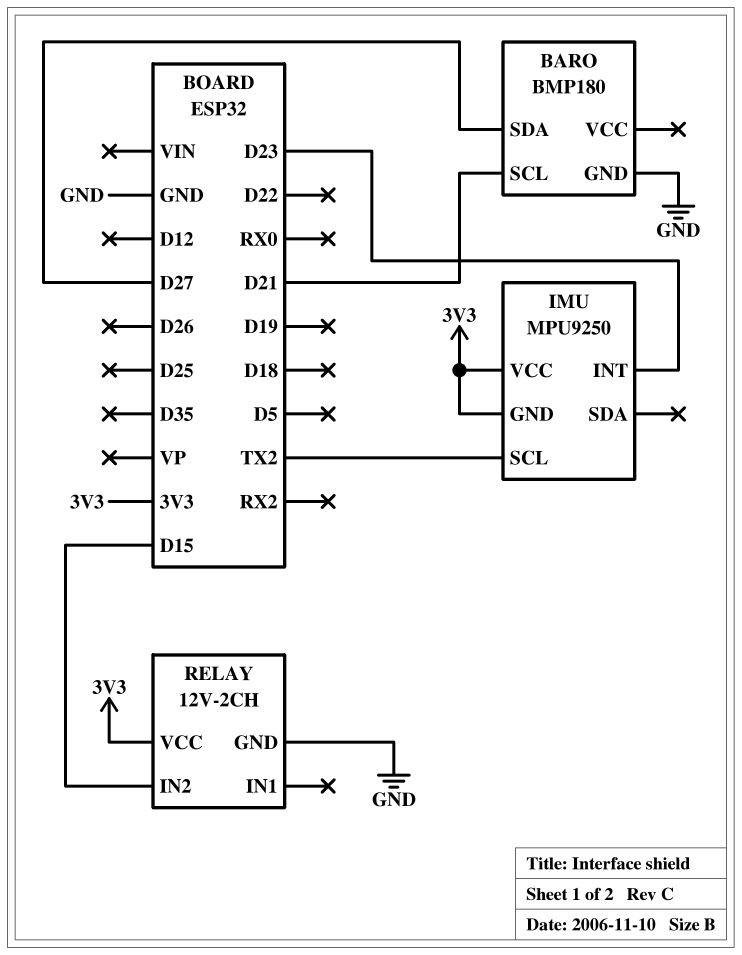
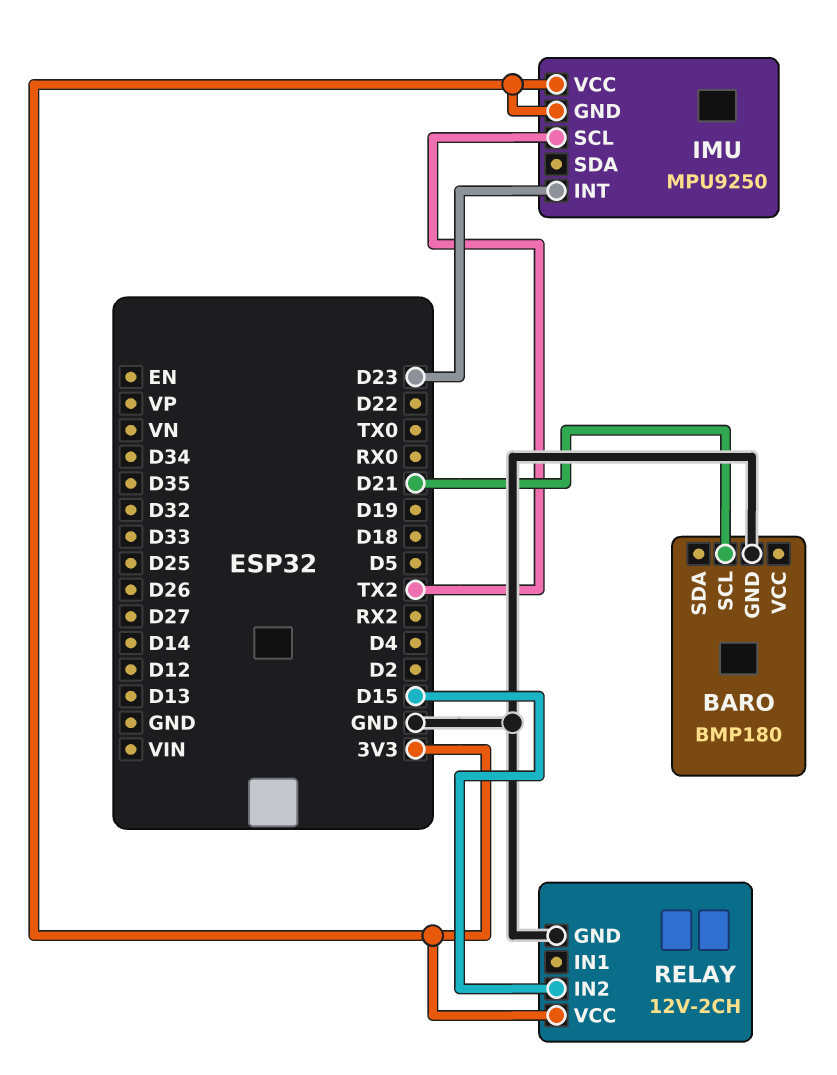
BARO pin SDA: D27 -> none

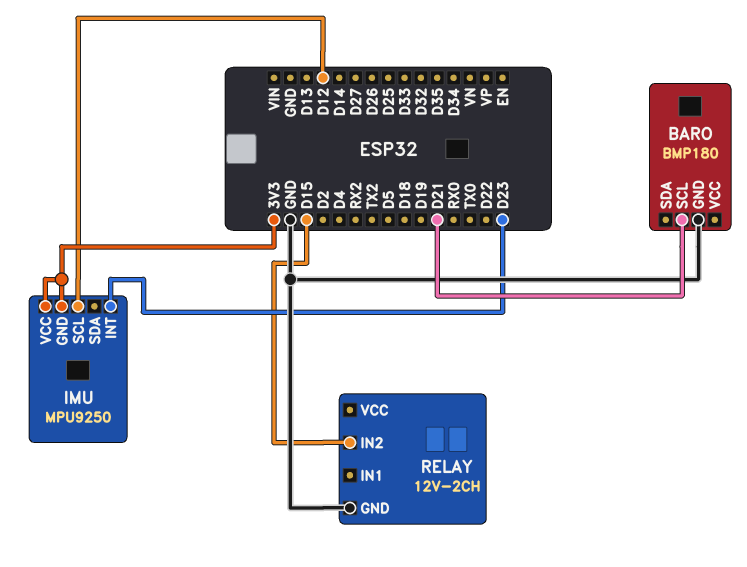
IMU pin SCL: TX2 -> D12
RELAY pin VCC: 3V3 -> none

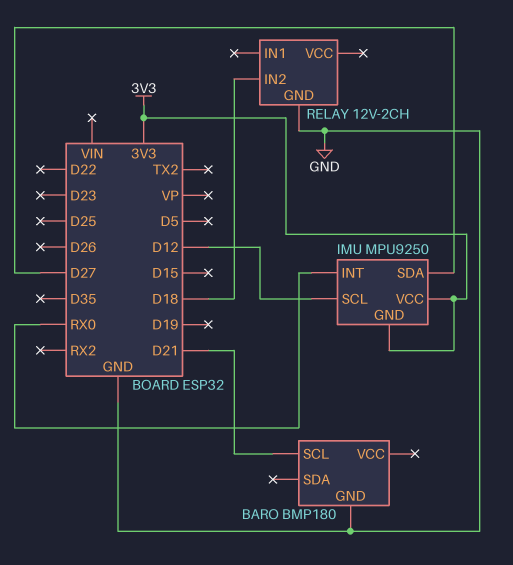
IMU pin INT: D23 -> RX0
IMU pin SDA: none -> D27
RELAY pin IN2: D15 -> D18

